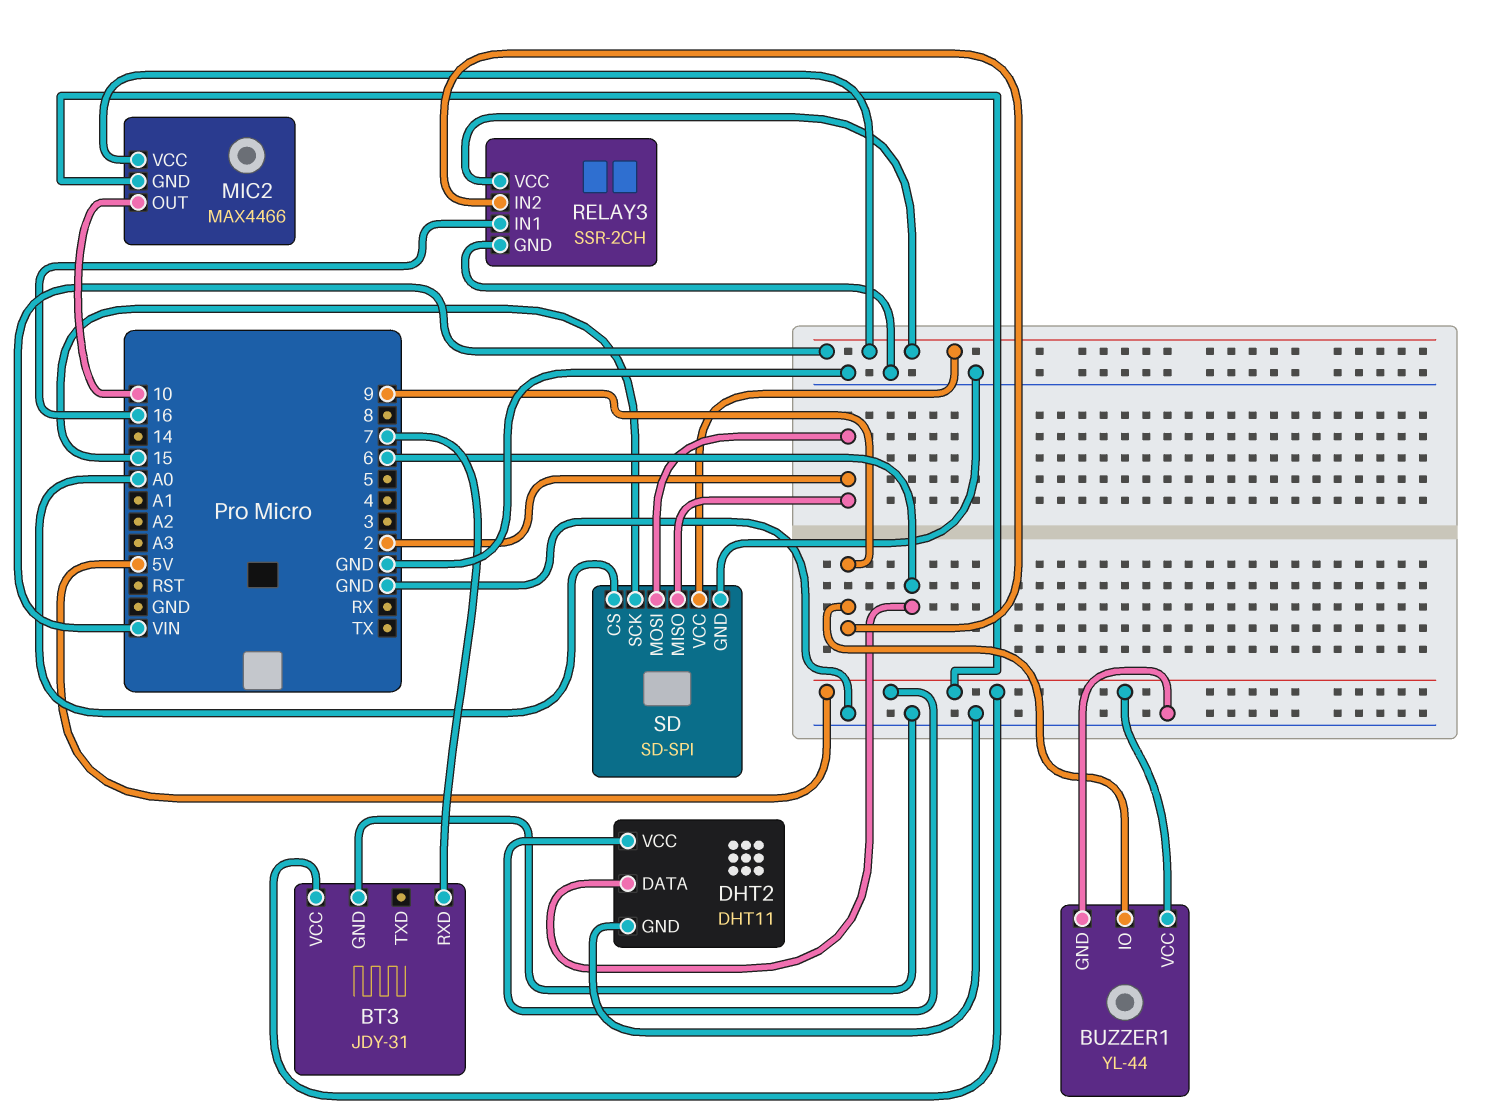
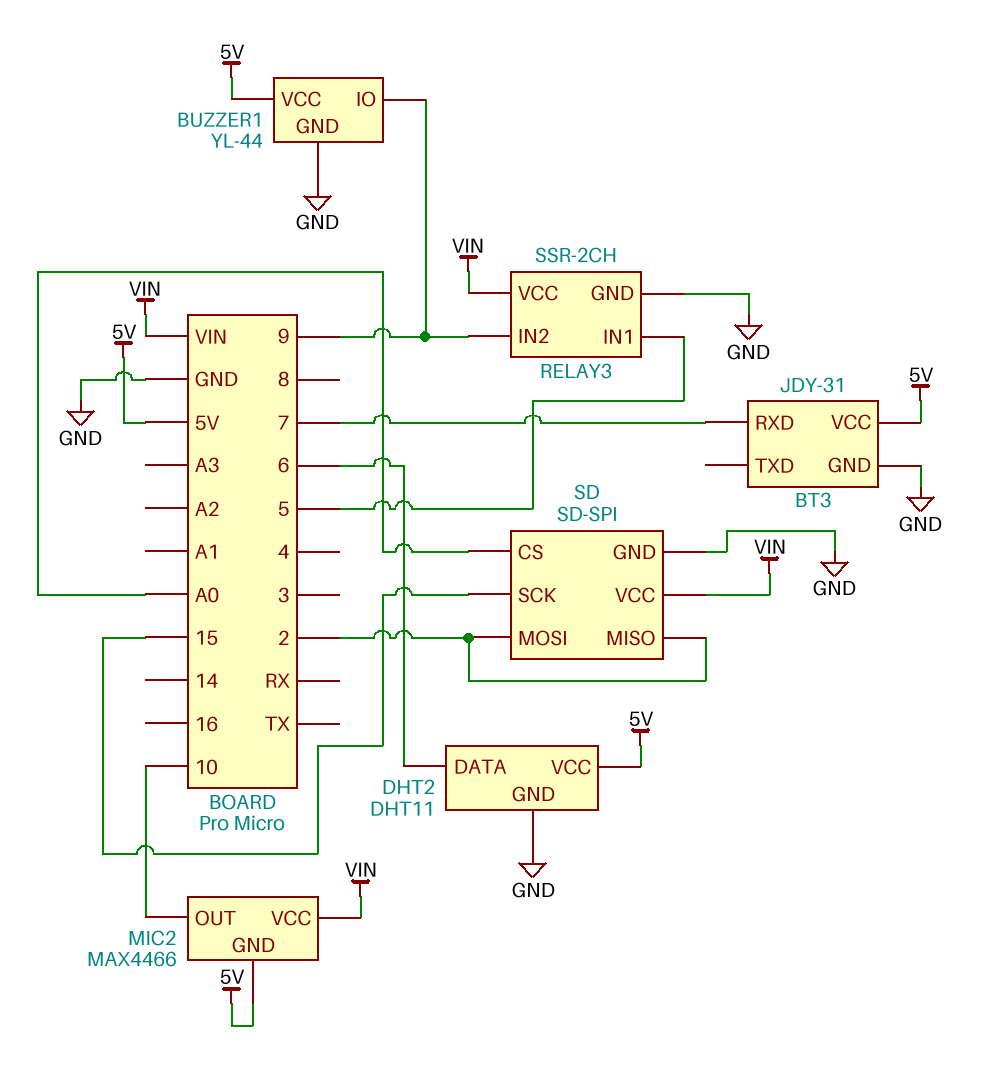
RELAY3 pin IN1: 16 -> 5

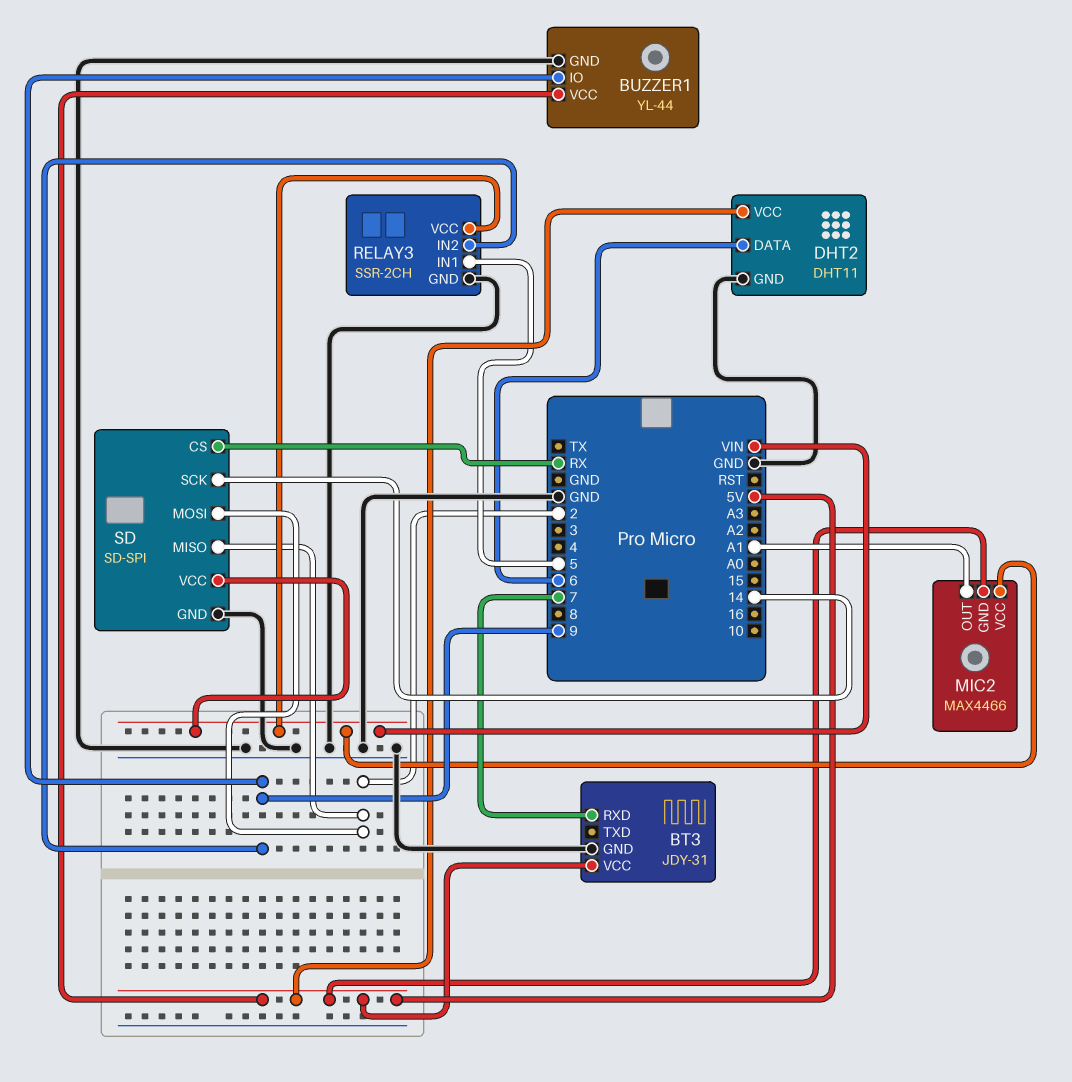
MIC2 pin OUT: 10 -> A1
SD pin CS: A0 -> RX
SD pin SCK: 15 -> 14

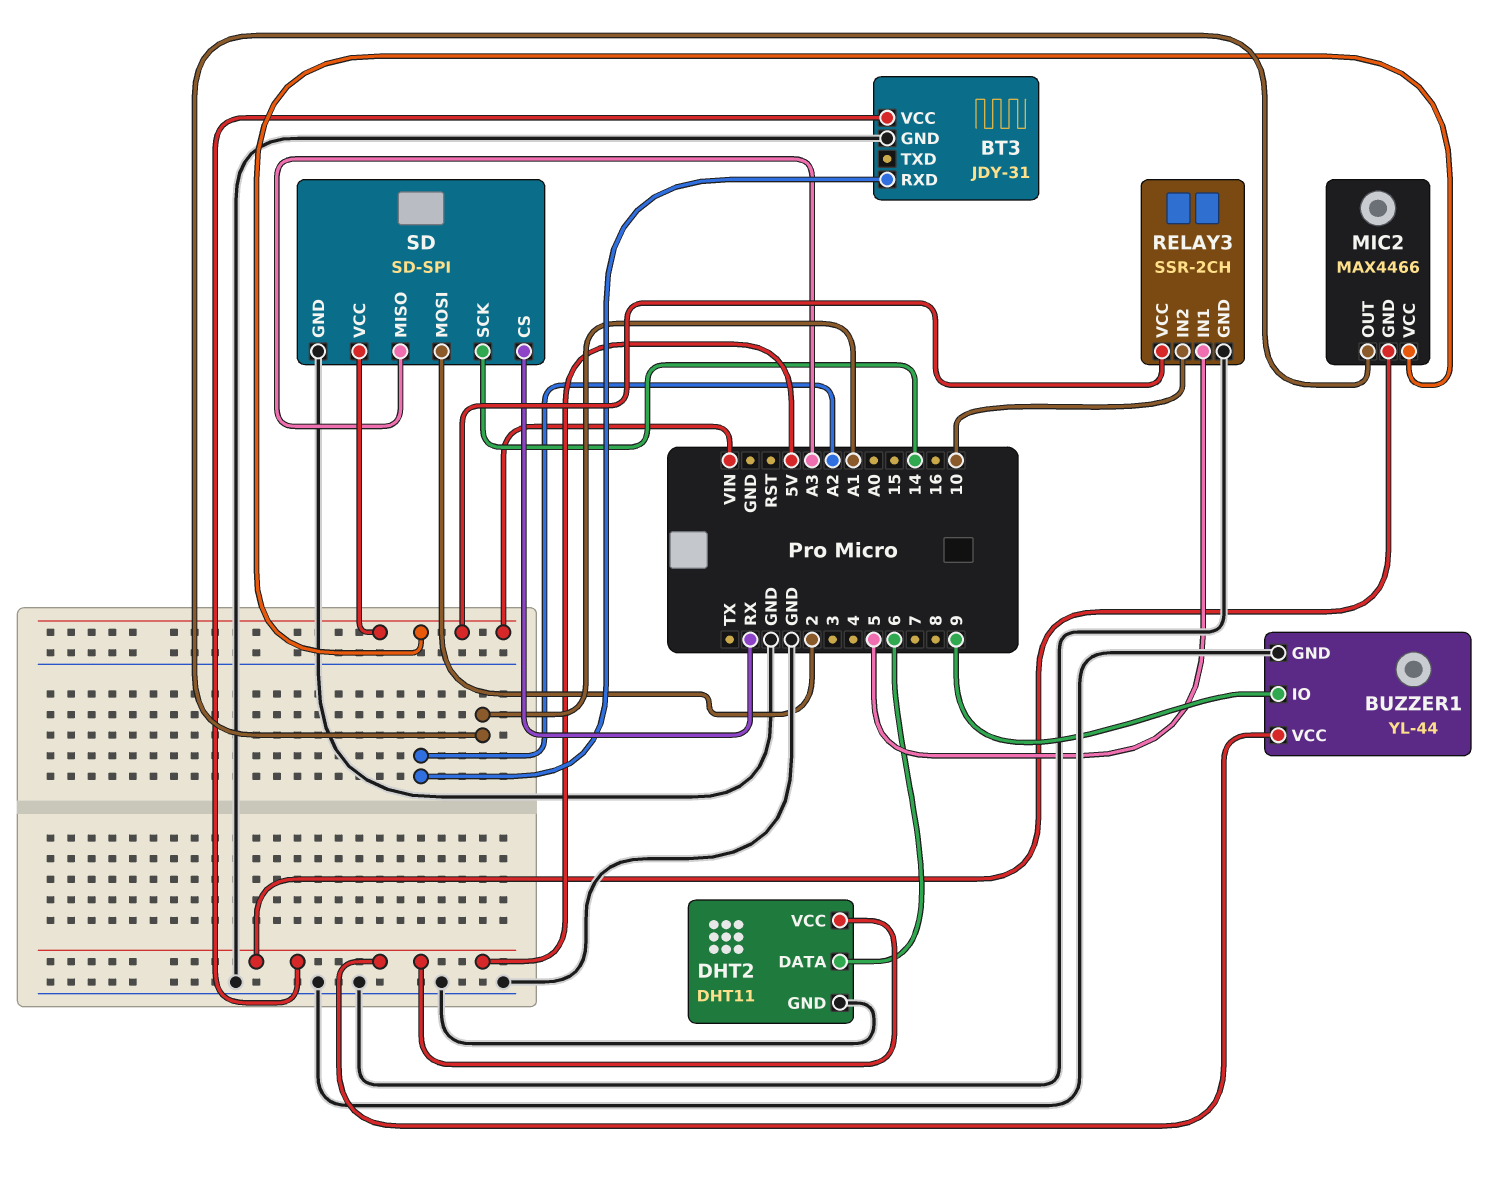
BT3 pin RXD: 7 -> A2
RELAY3 pin IN2: 9 -> 10
SD pin MISO: 2 -> A3

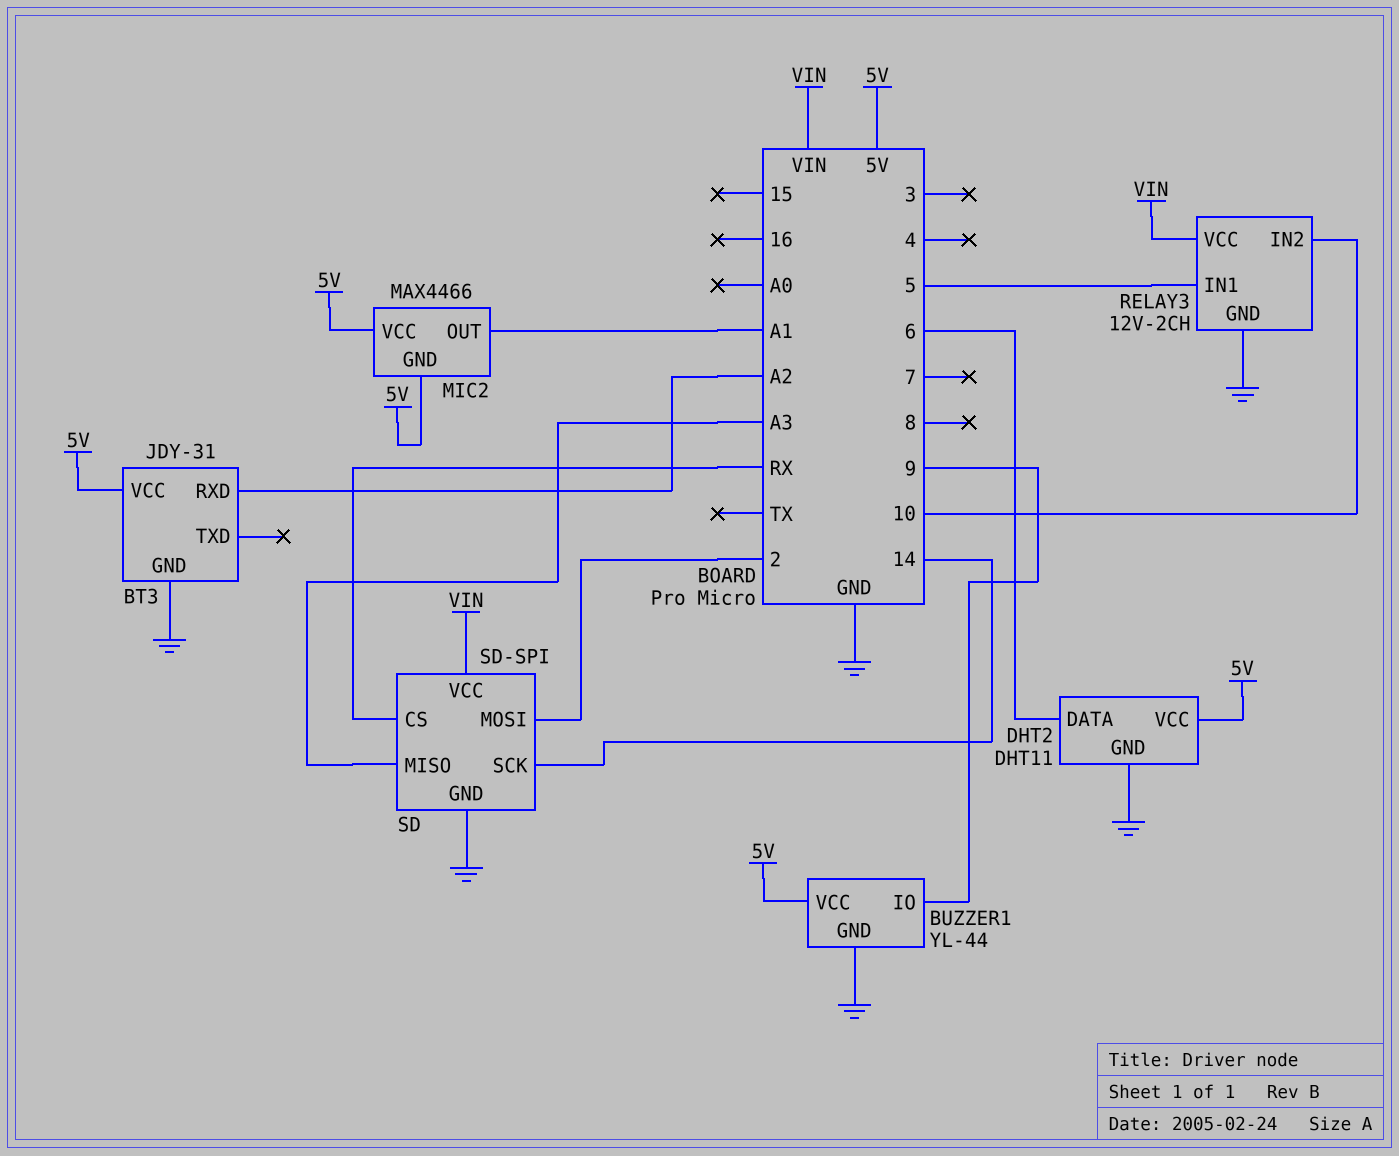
MIC2 pin VCC: VIN -> 5V
RELAY3: SSR-2CH -> 12V-2CH

